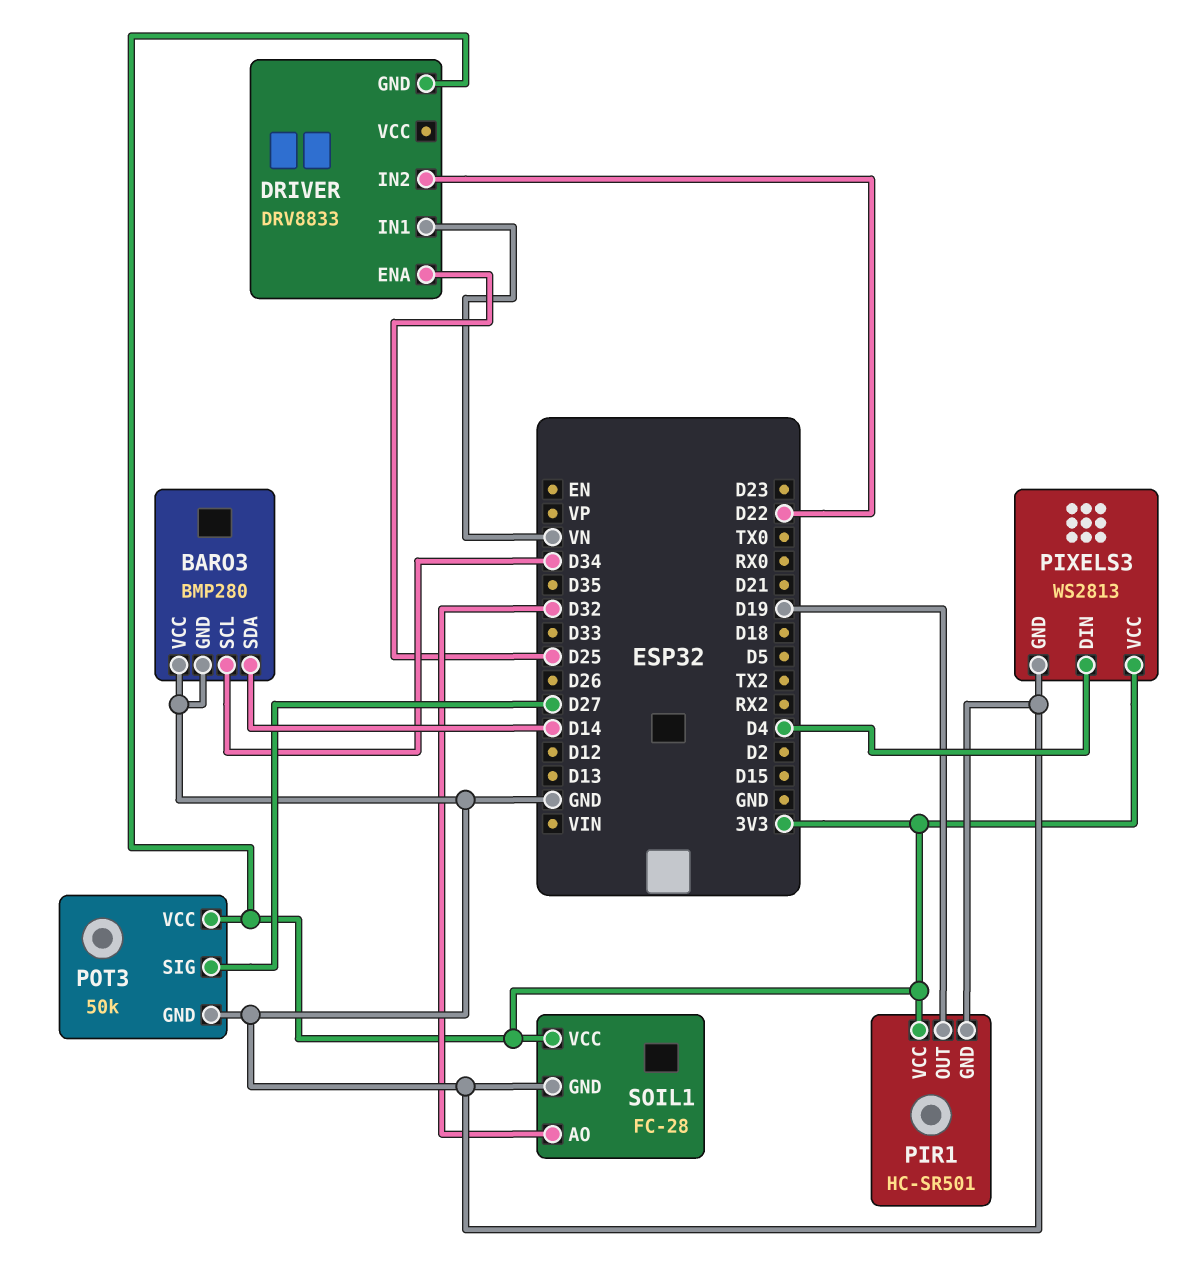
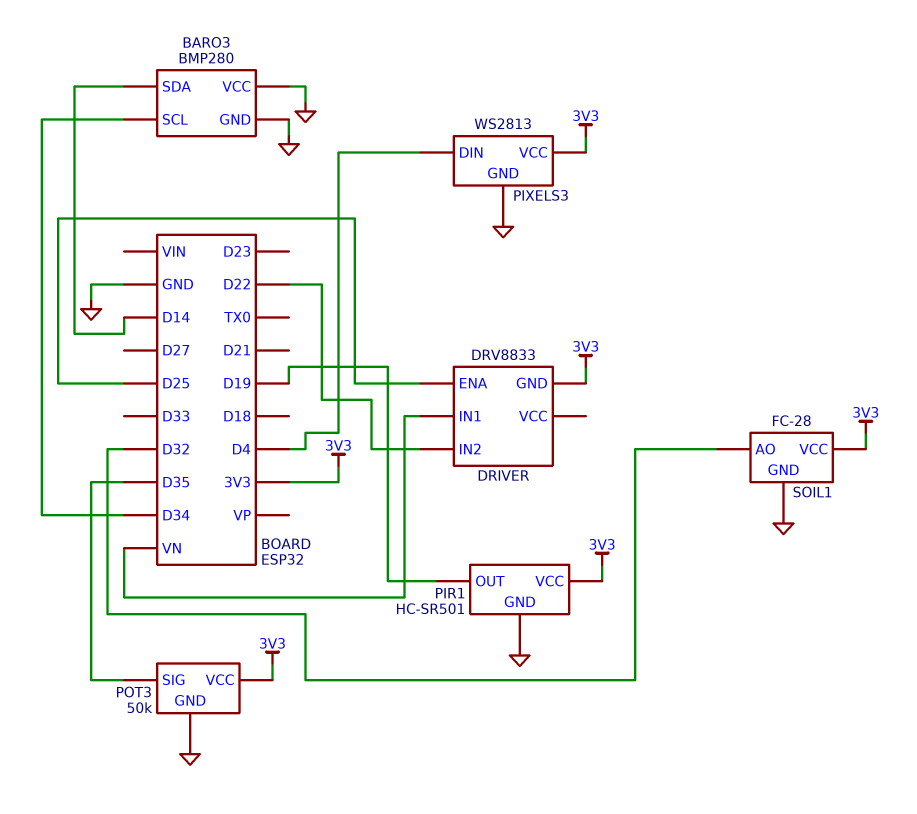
POT3 pin SIG: D27 -> D35

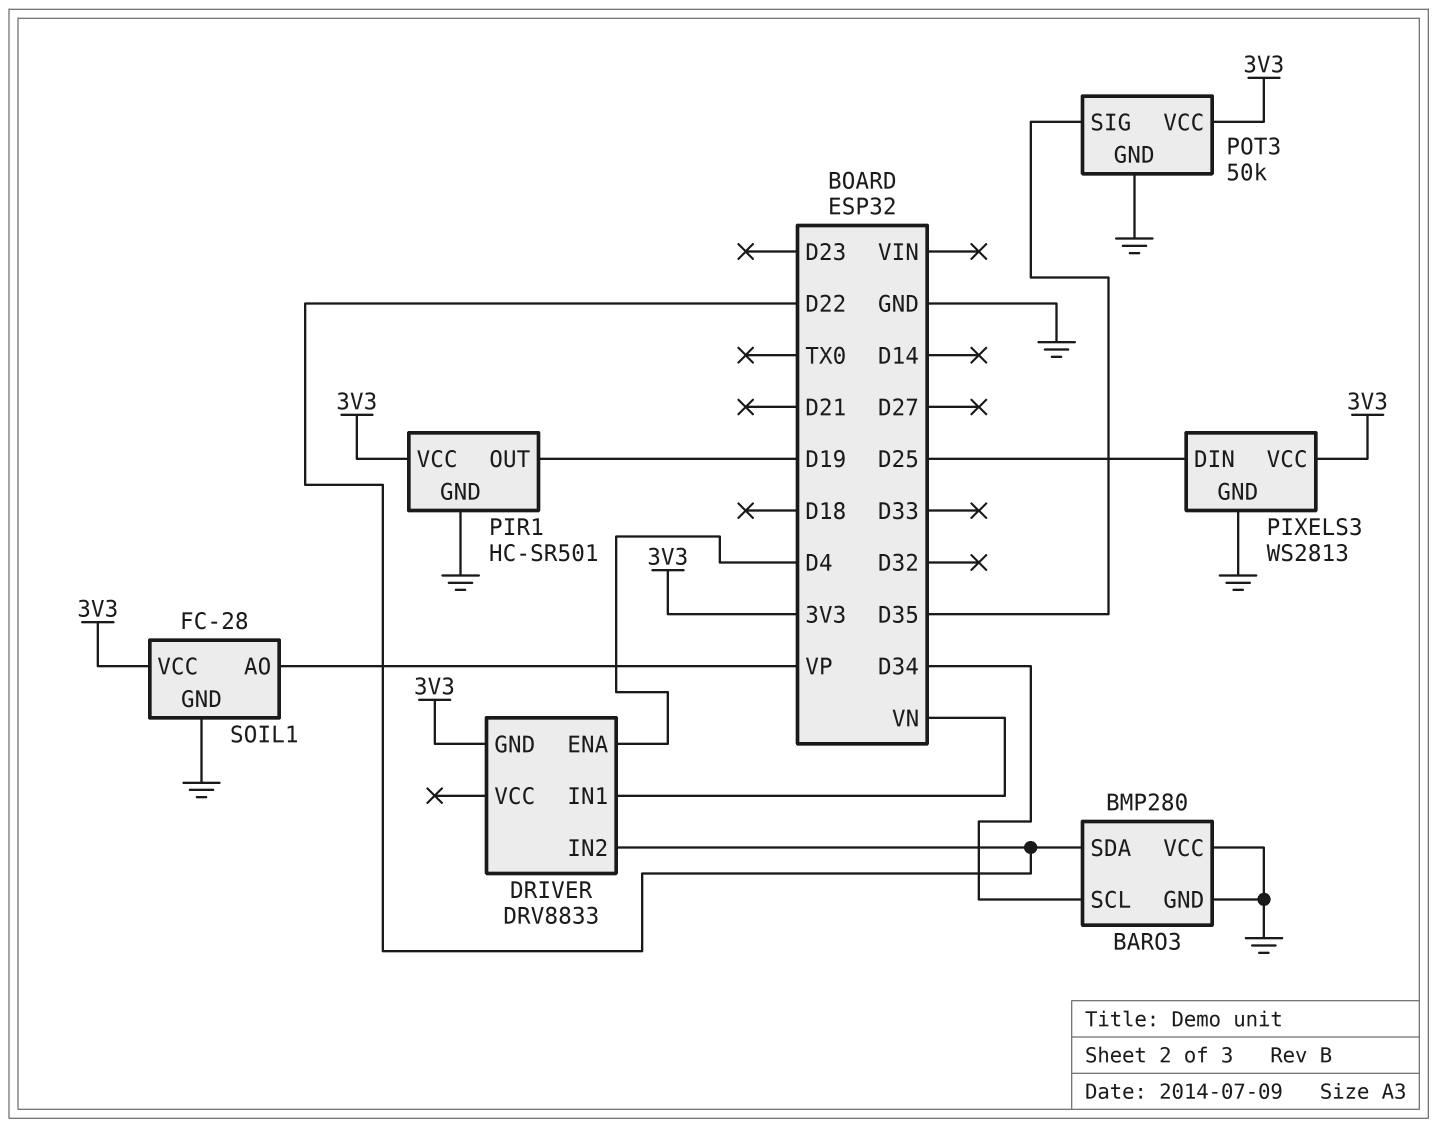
BARO3 pin SDA: D14 -> D22
DRIVER pin ENA: D25 -> D4
PIXELS3 pin DIN: D4 -> D25
SOIL1 pin AO: D32 -> VP

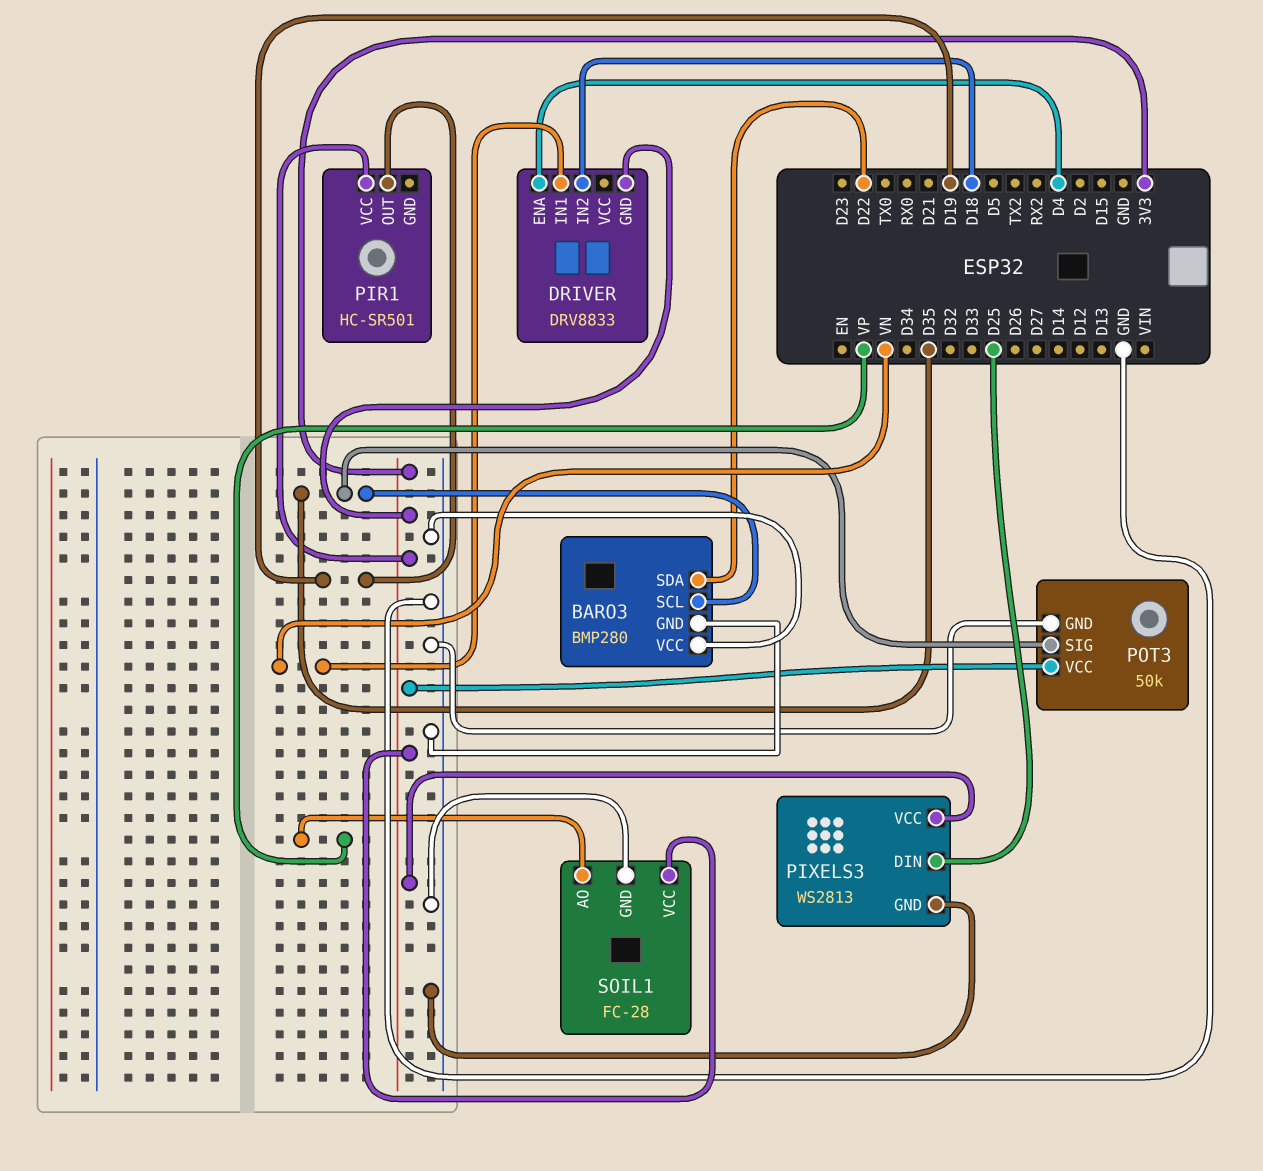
BARO3 pin SCL: D34 -> D35
DRIVER pin IN2: D22 -> D18
PIR1 pin GND: GND -> none

